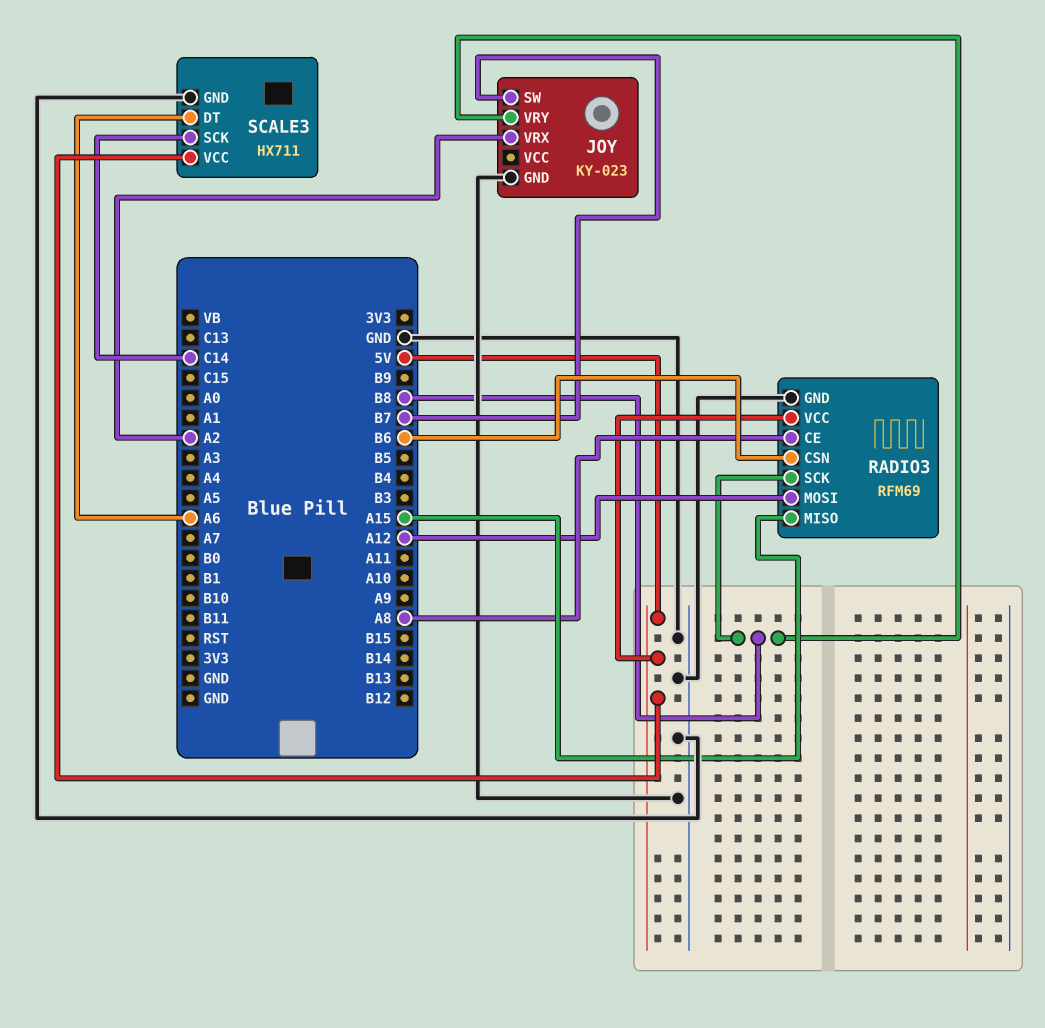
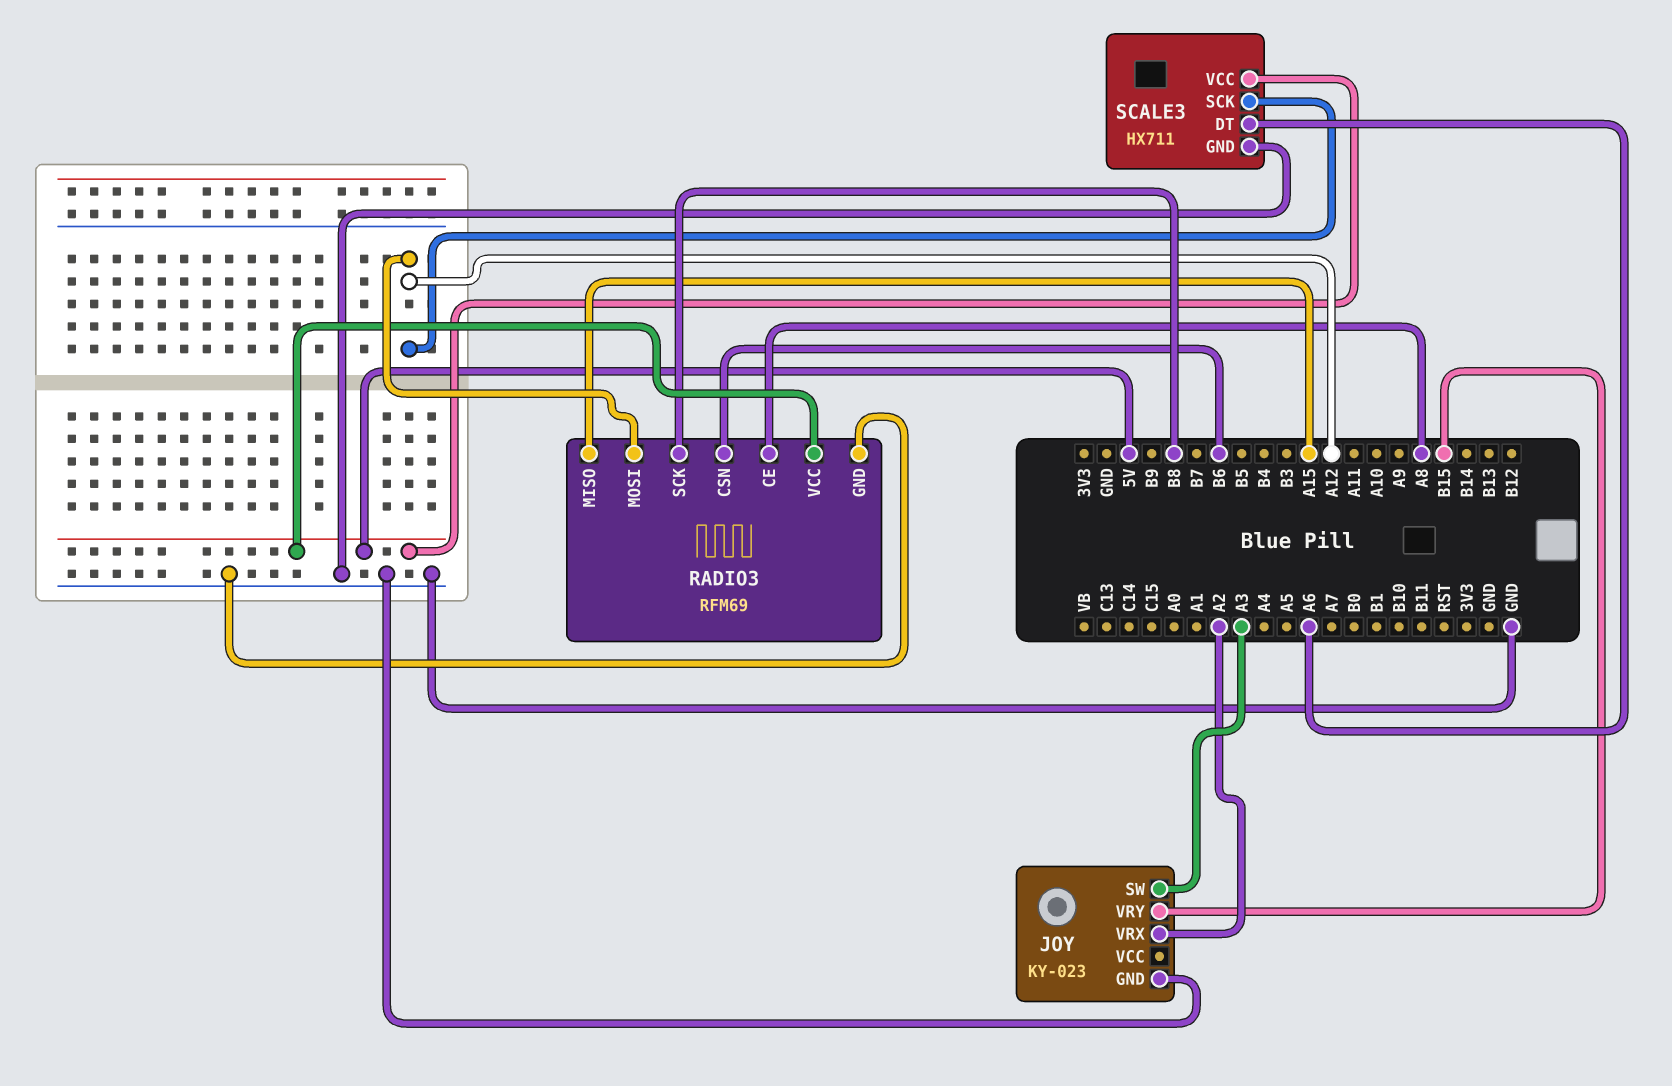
JOY pin SW: B7 -> A3
JOY pin VRY: B8 -> B15
SCALE3 pin SCK: C14 -> A12

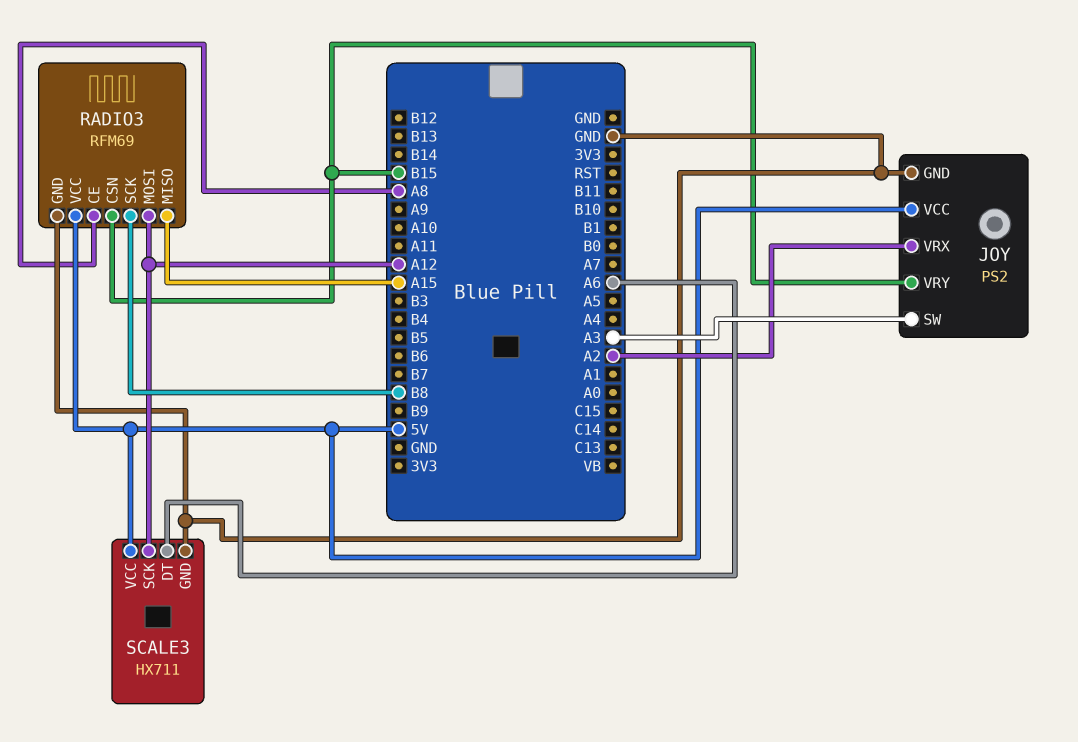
JOY: KY-023 -> PS2
JOY pin VCC: none -> 5V
RADIO3 pin CSN: B6 -> B15

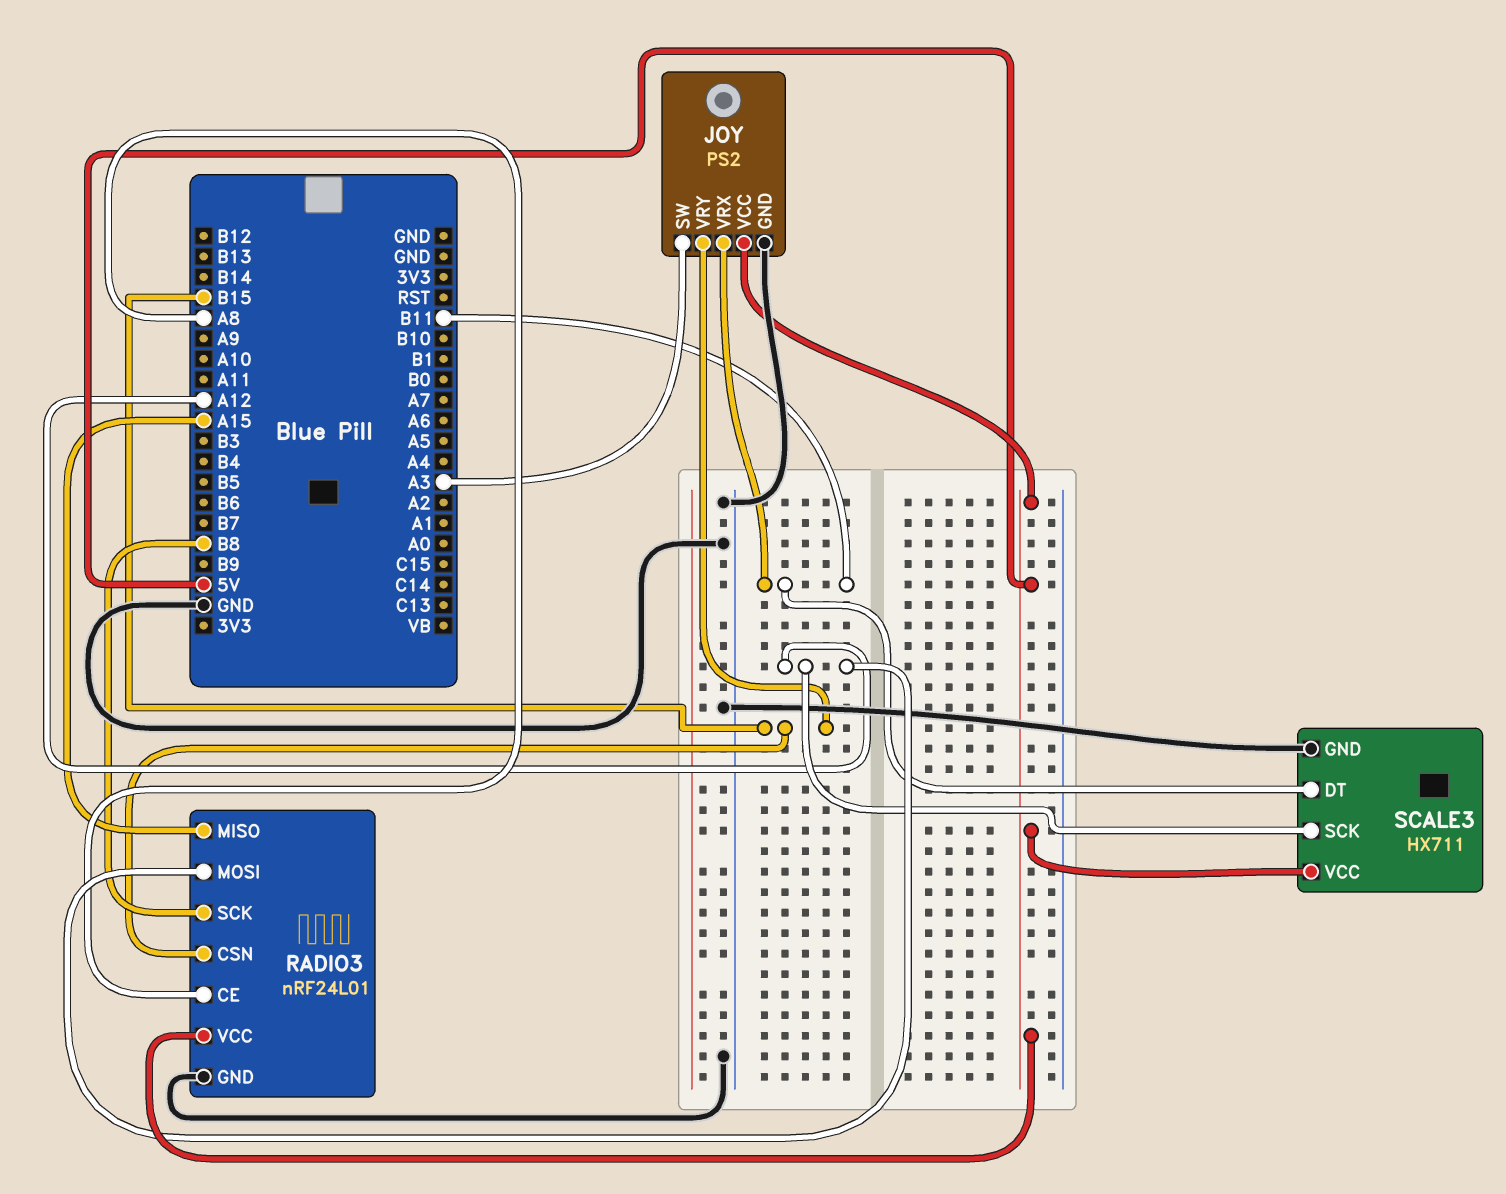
JOY pin VRX: A2 -> B11
RADIO3: RFM69 -> nRF24L01
SCALE3 pin DT: A6 -> B11

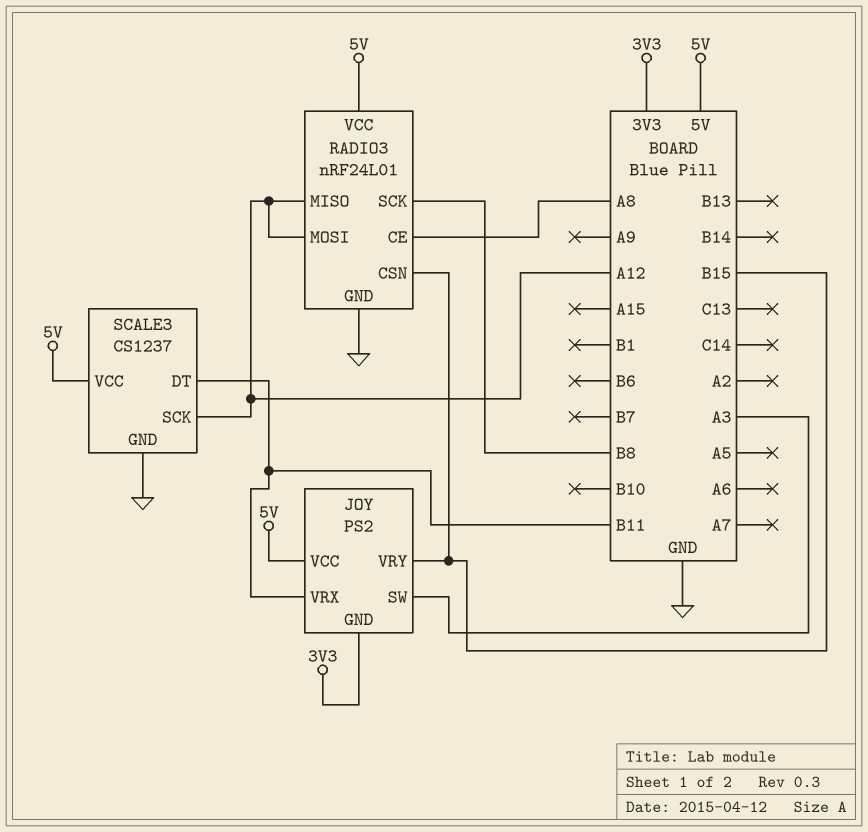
JOY pin GND: GND -> 3V3
RADIO3 pin MISO: A15 -> A12
SCALE3: HX711 -> CS1237

